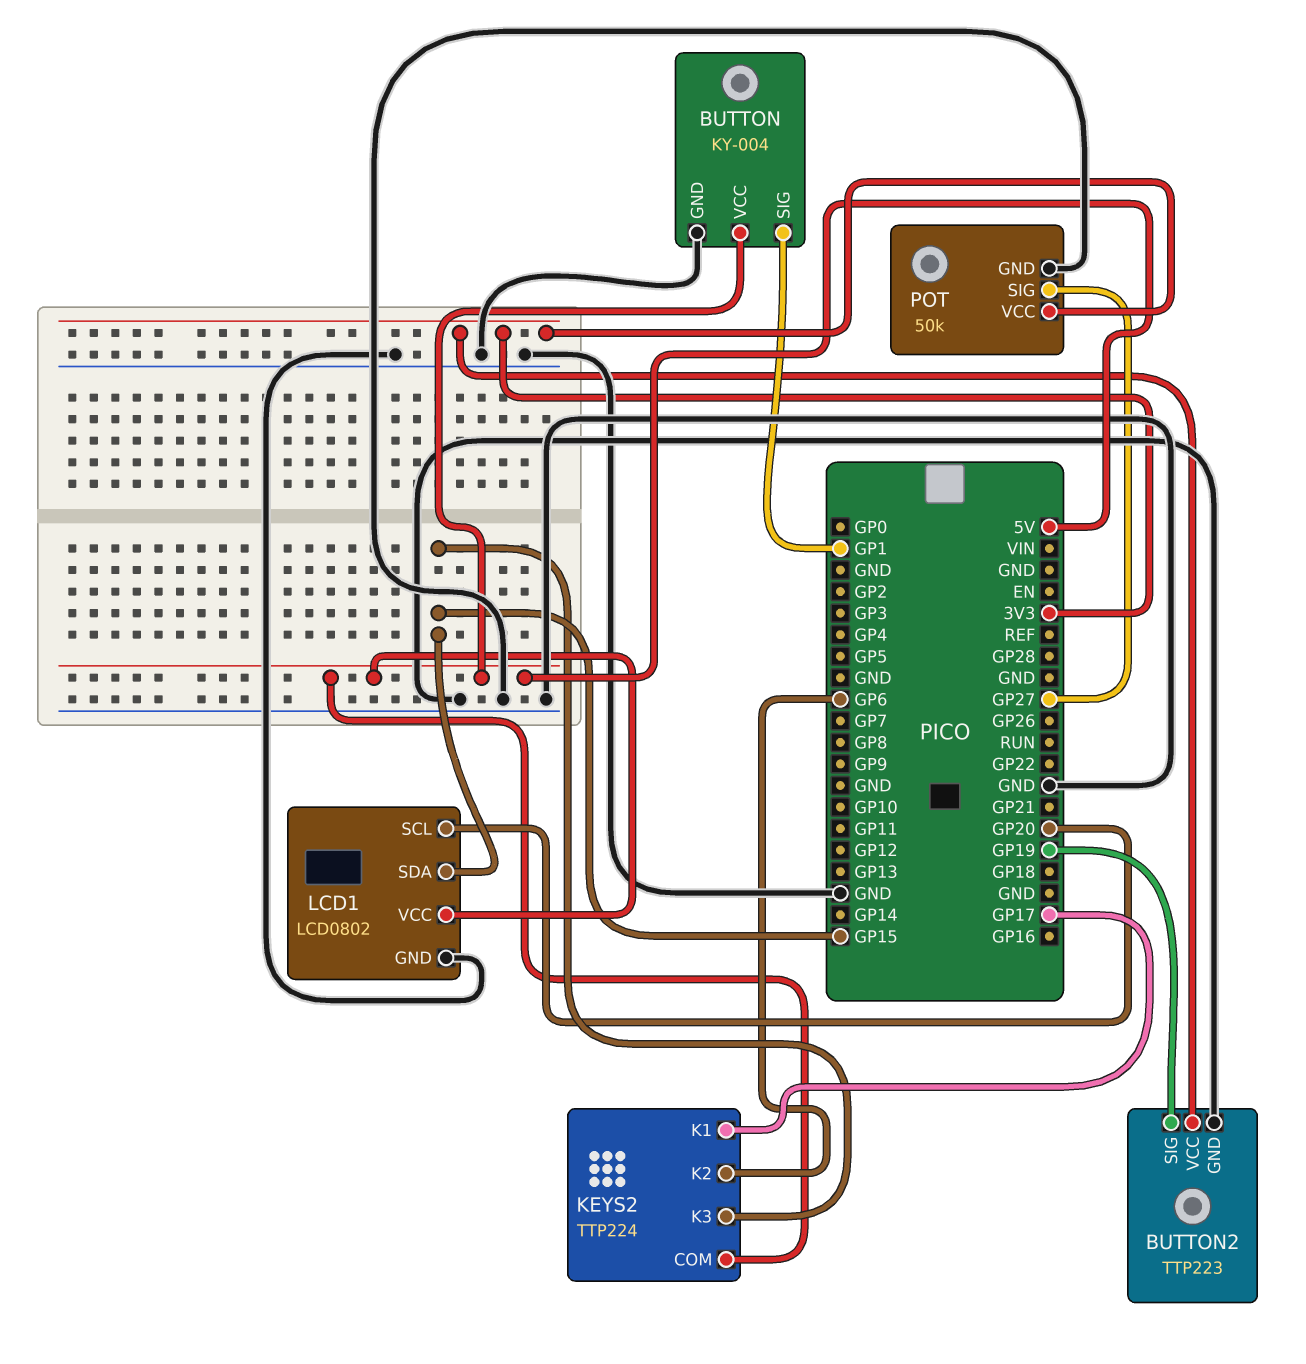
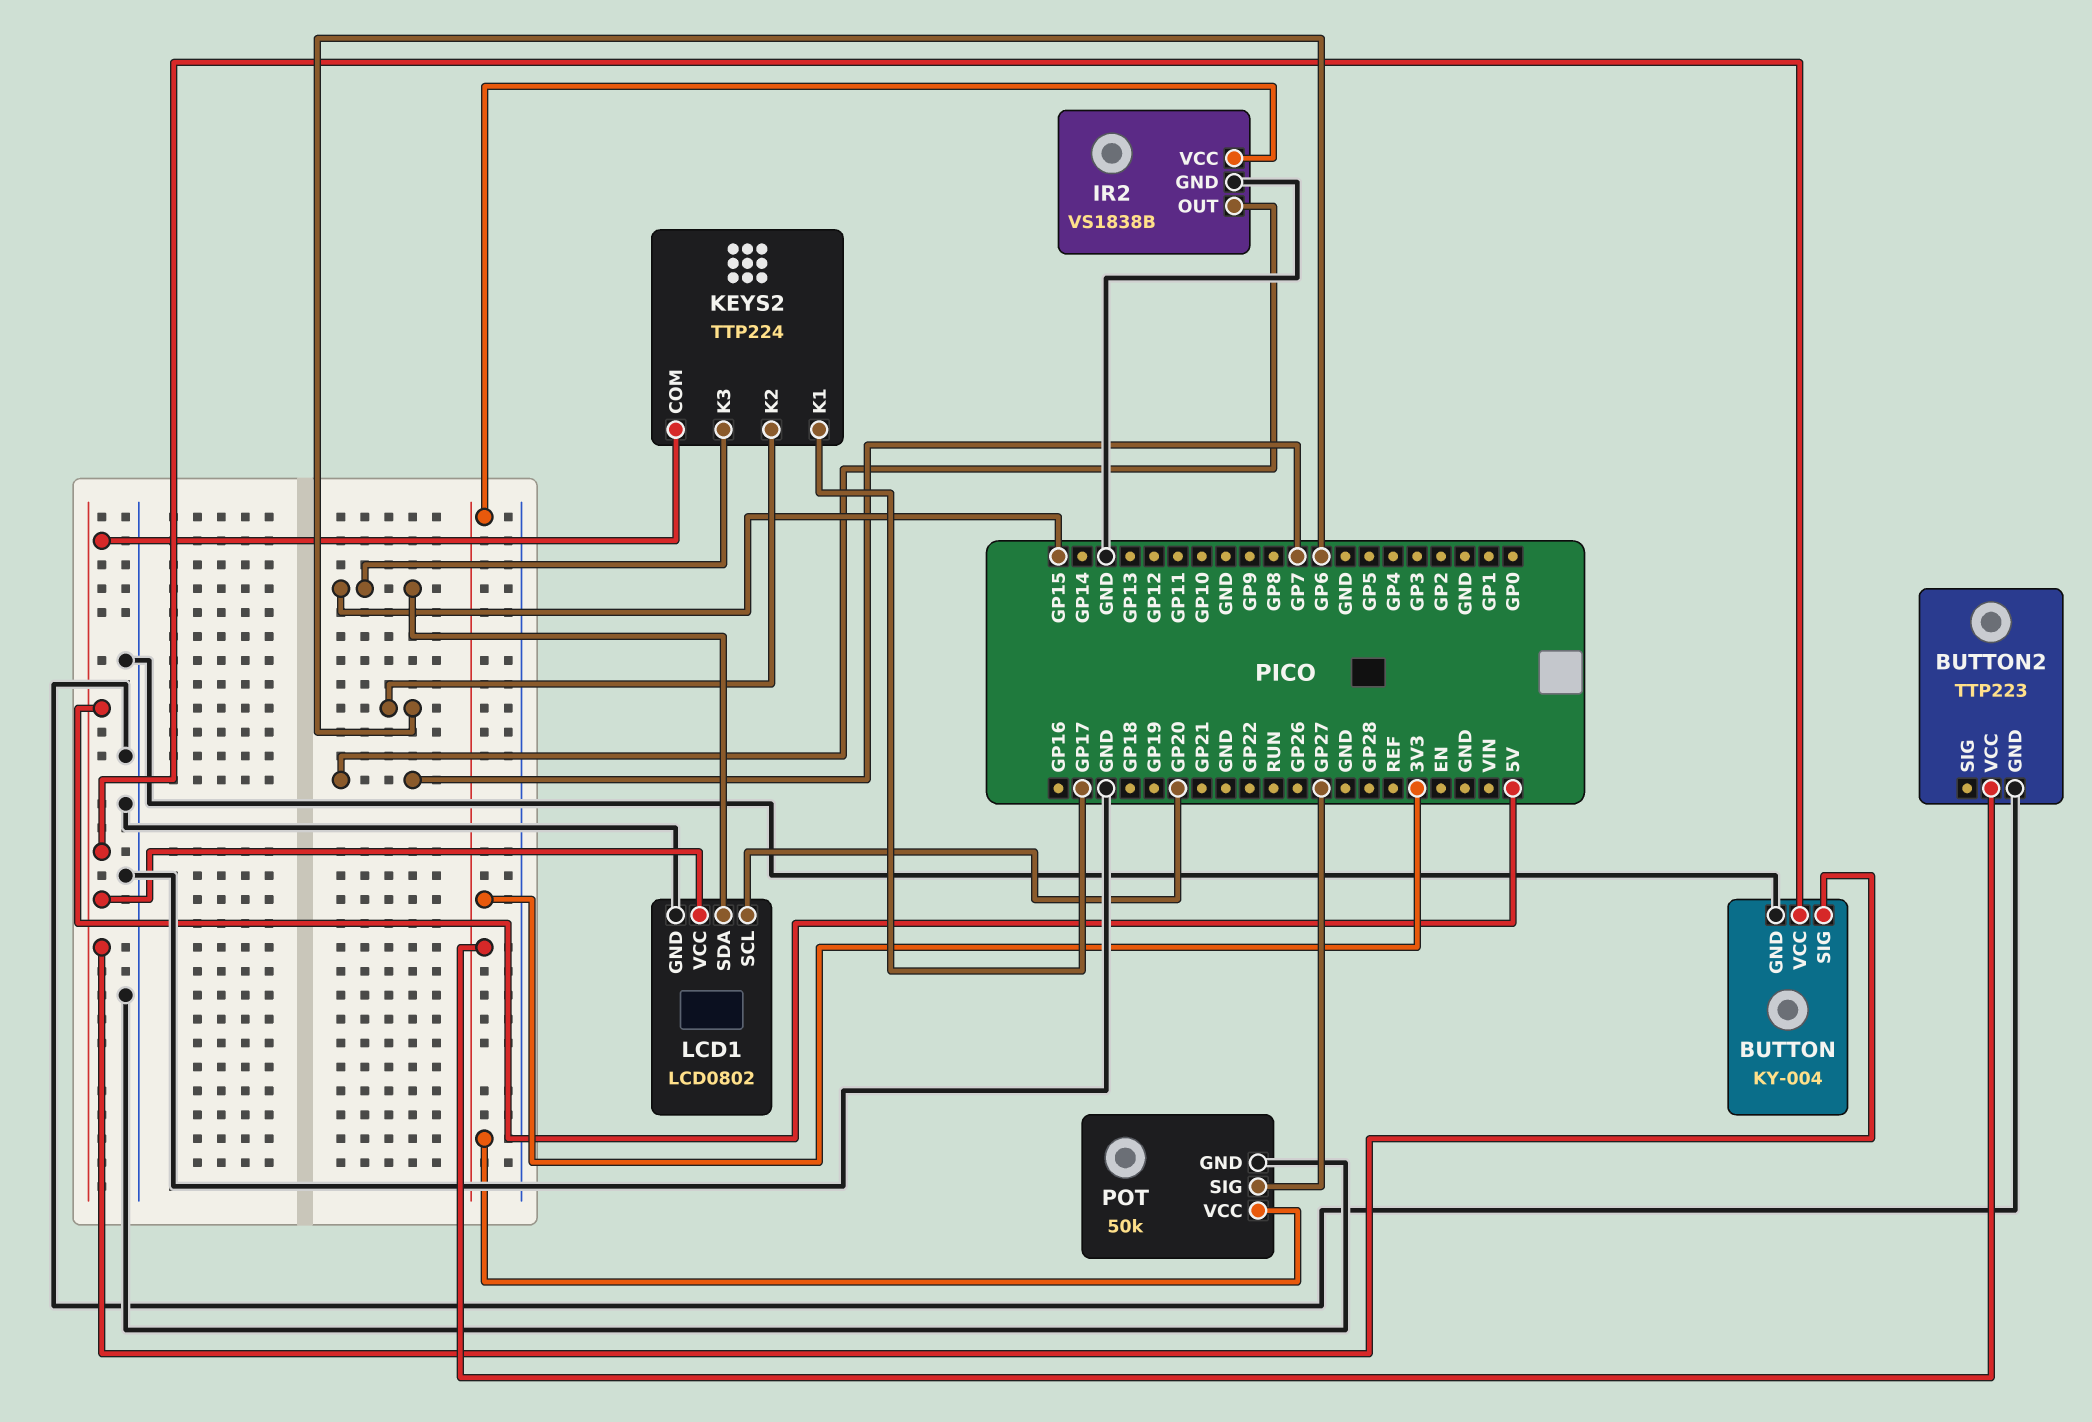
BUTTON pin SIG: GP1 -> 5V
BUTTON2 pin SIG: GP19 -> none
IR2: none -> VS1838B
IR2 pin GND: none -> GND
IR2 pin OUT: none -> GP7
IR2 pin VCC: none -> 3V3

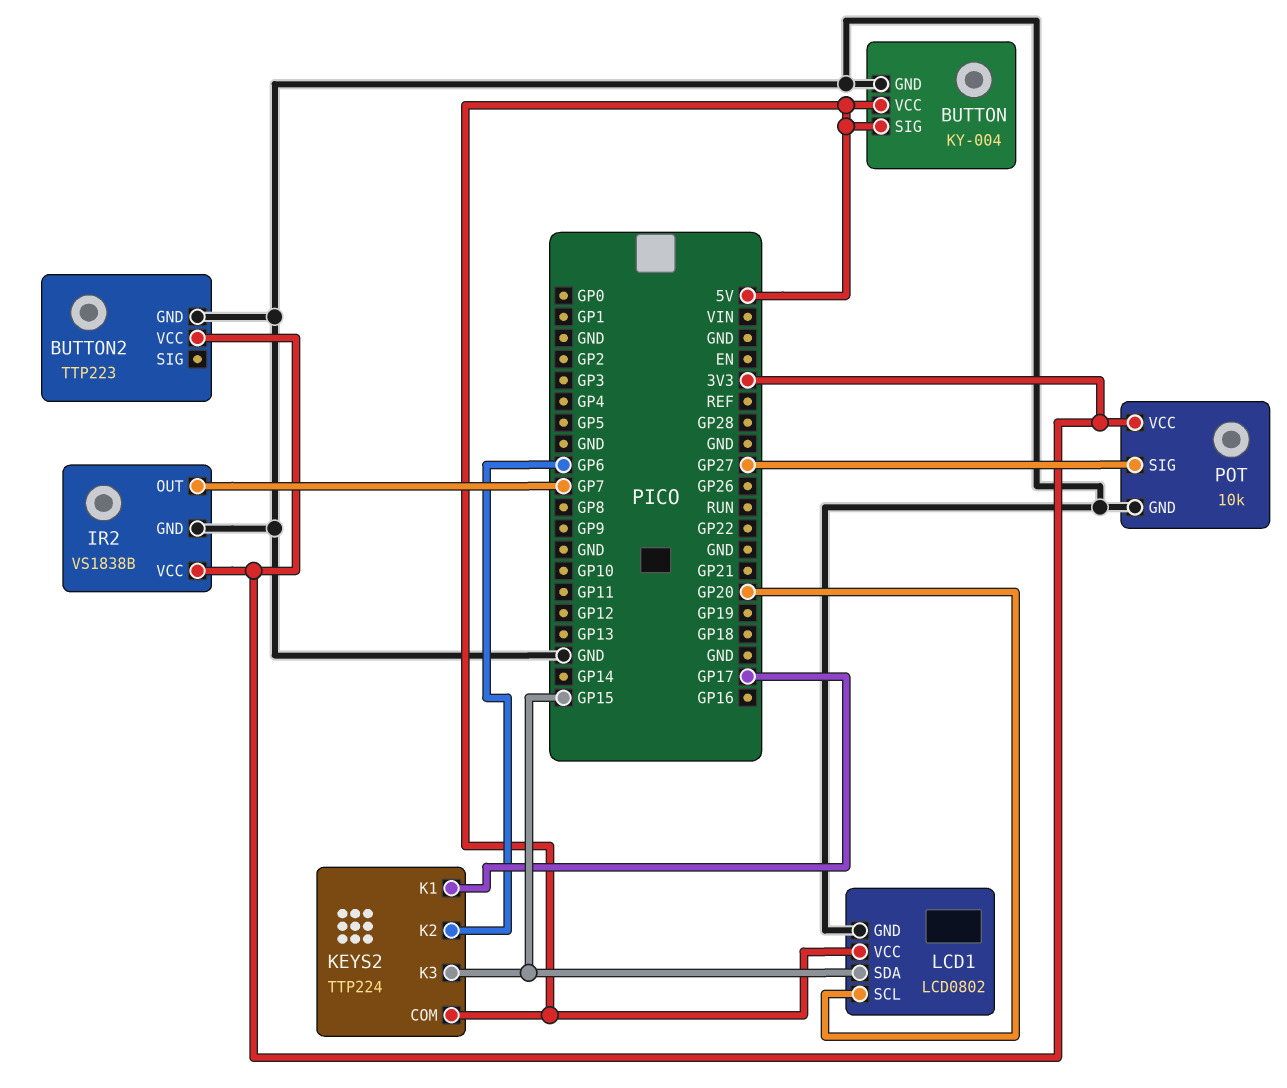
POT: 50k -> 10k

